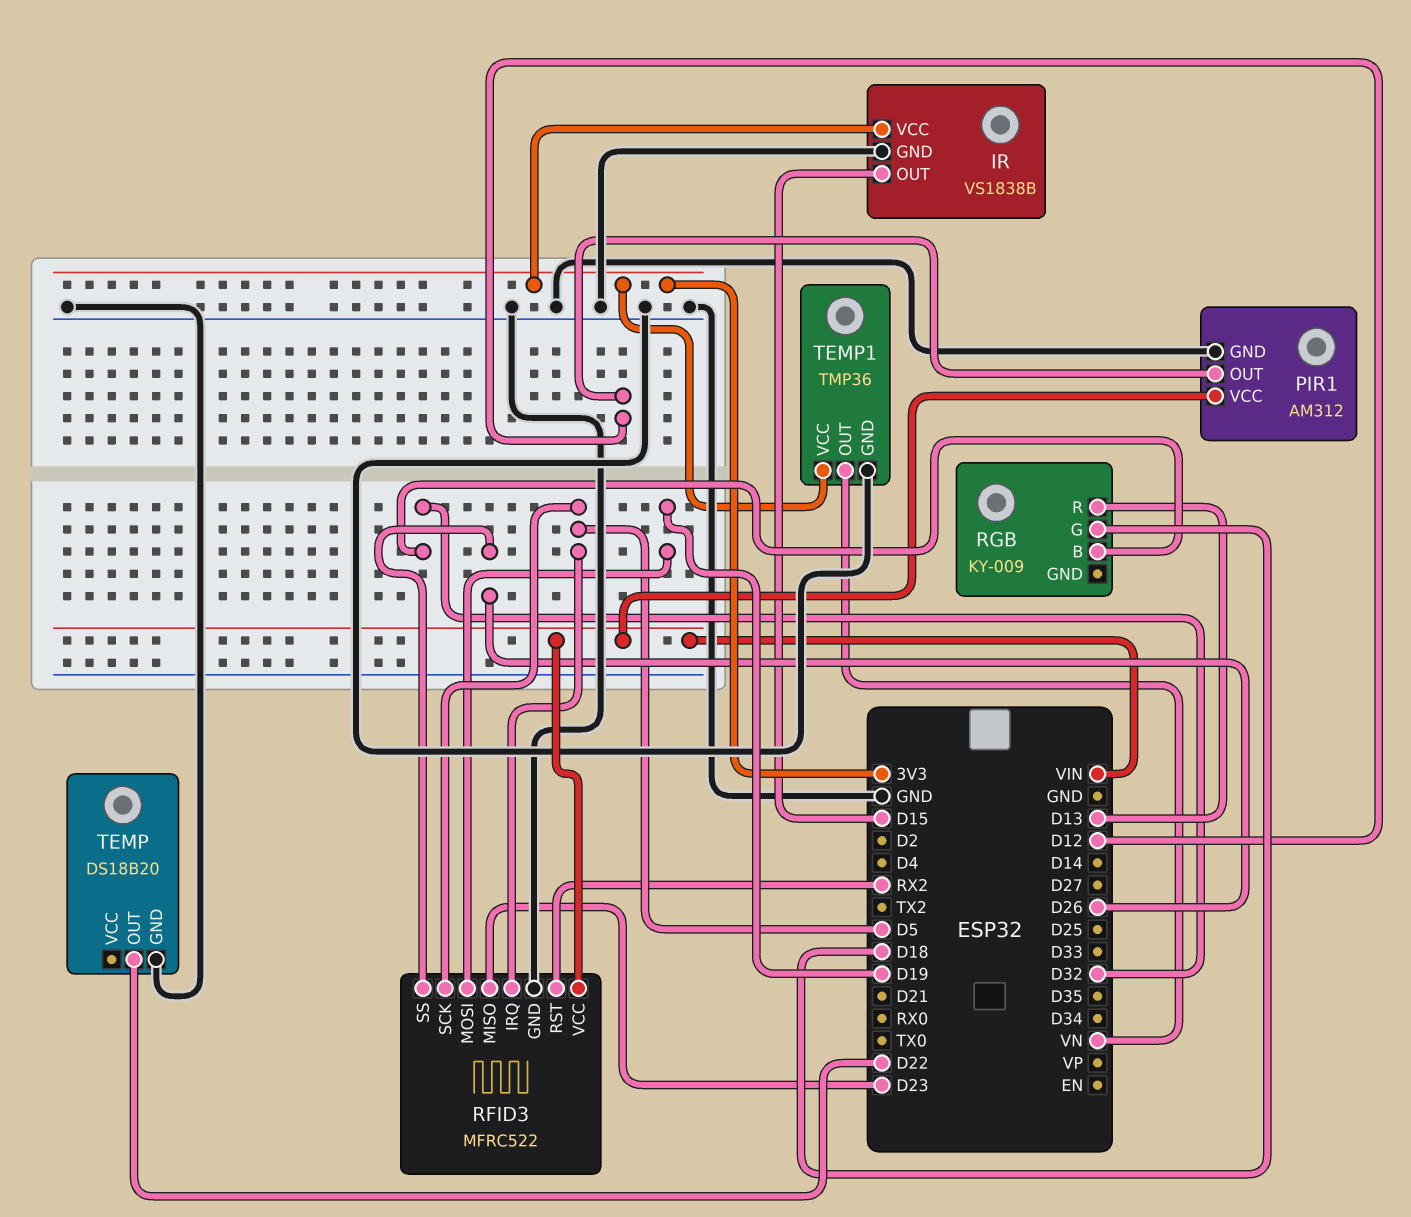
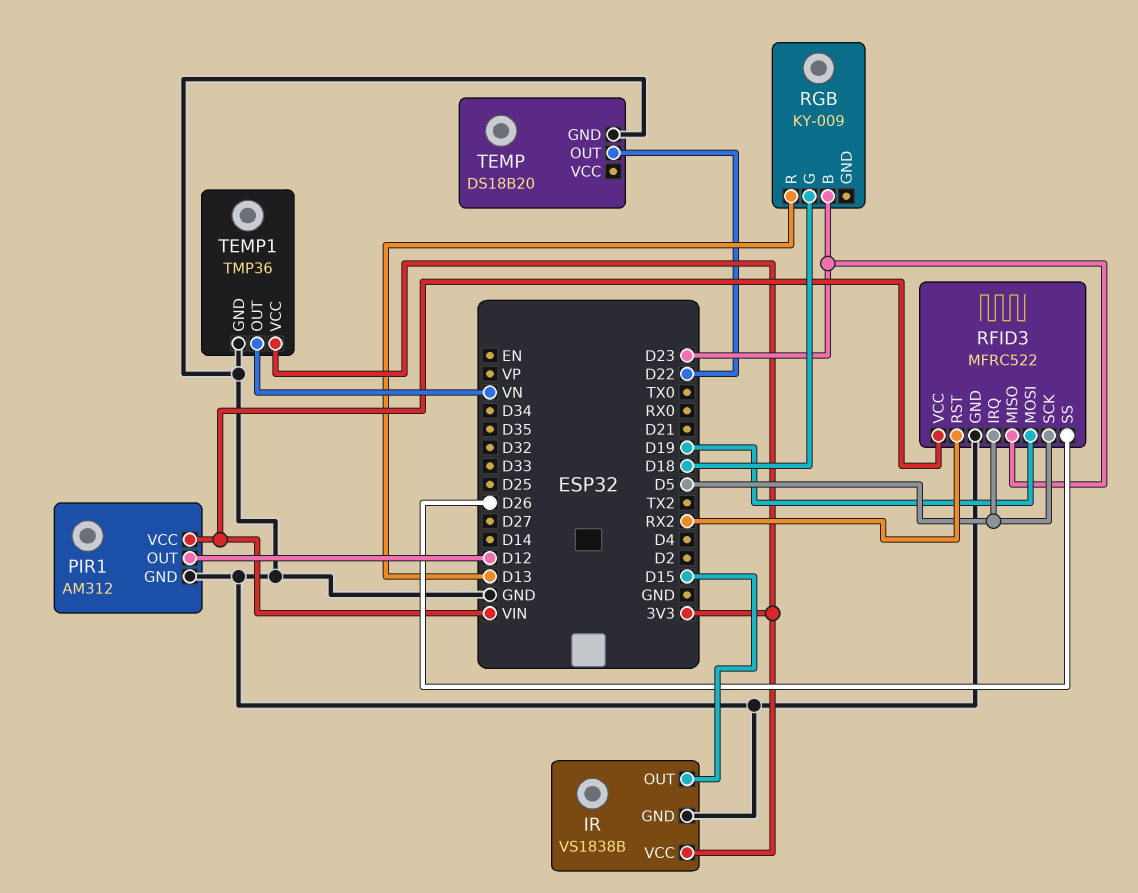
RGB pin B: D32 -> D23

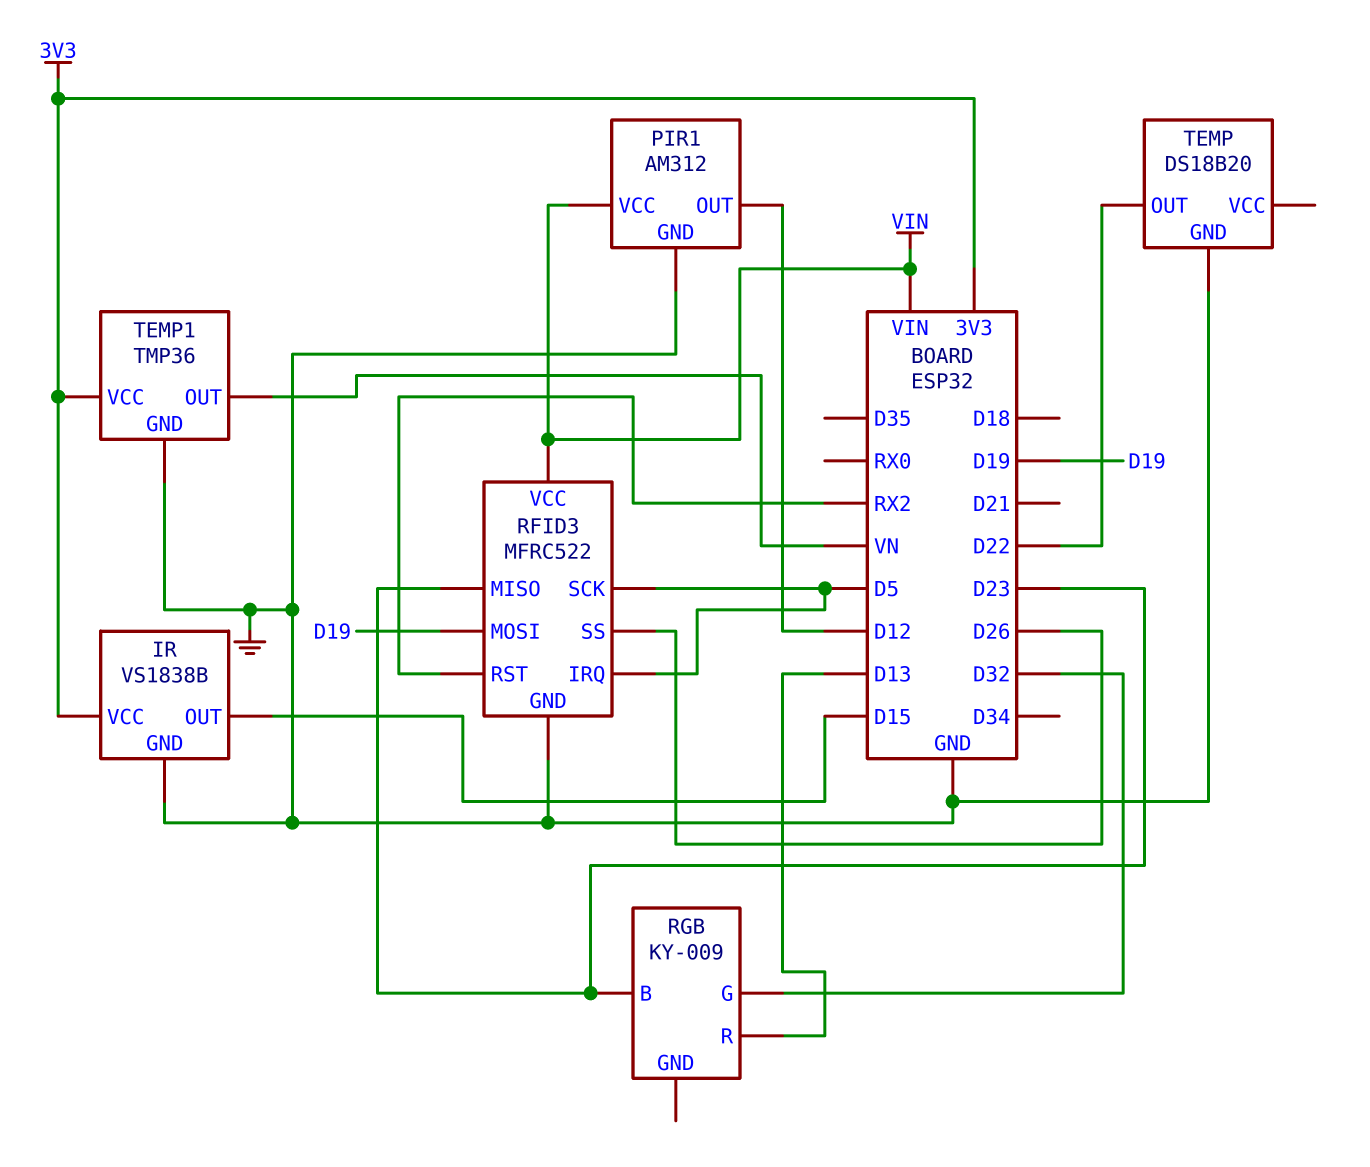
RGB pin G: D18 -> D32

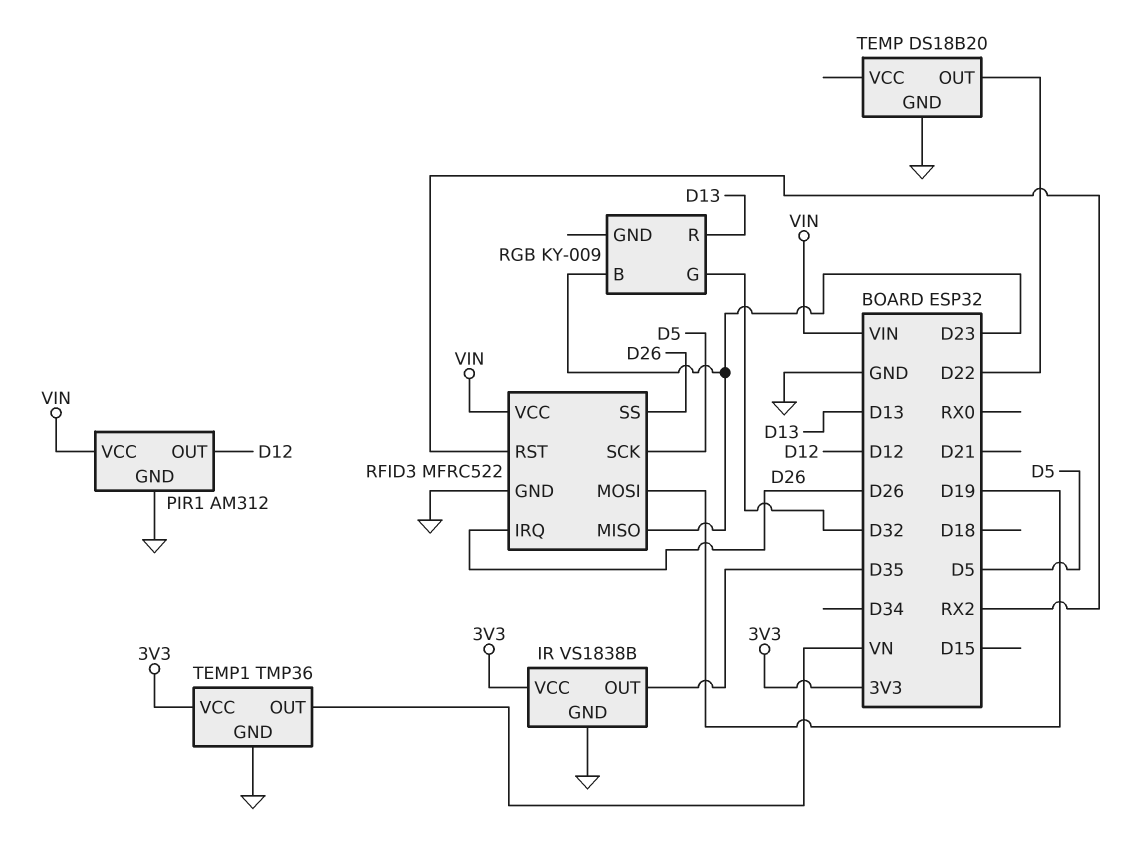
IR pin OUT: D15 -> D35
RFID3 pin IRQ: D5 -> D26

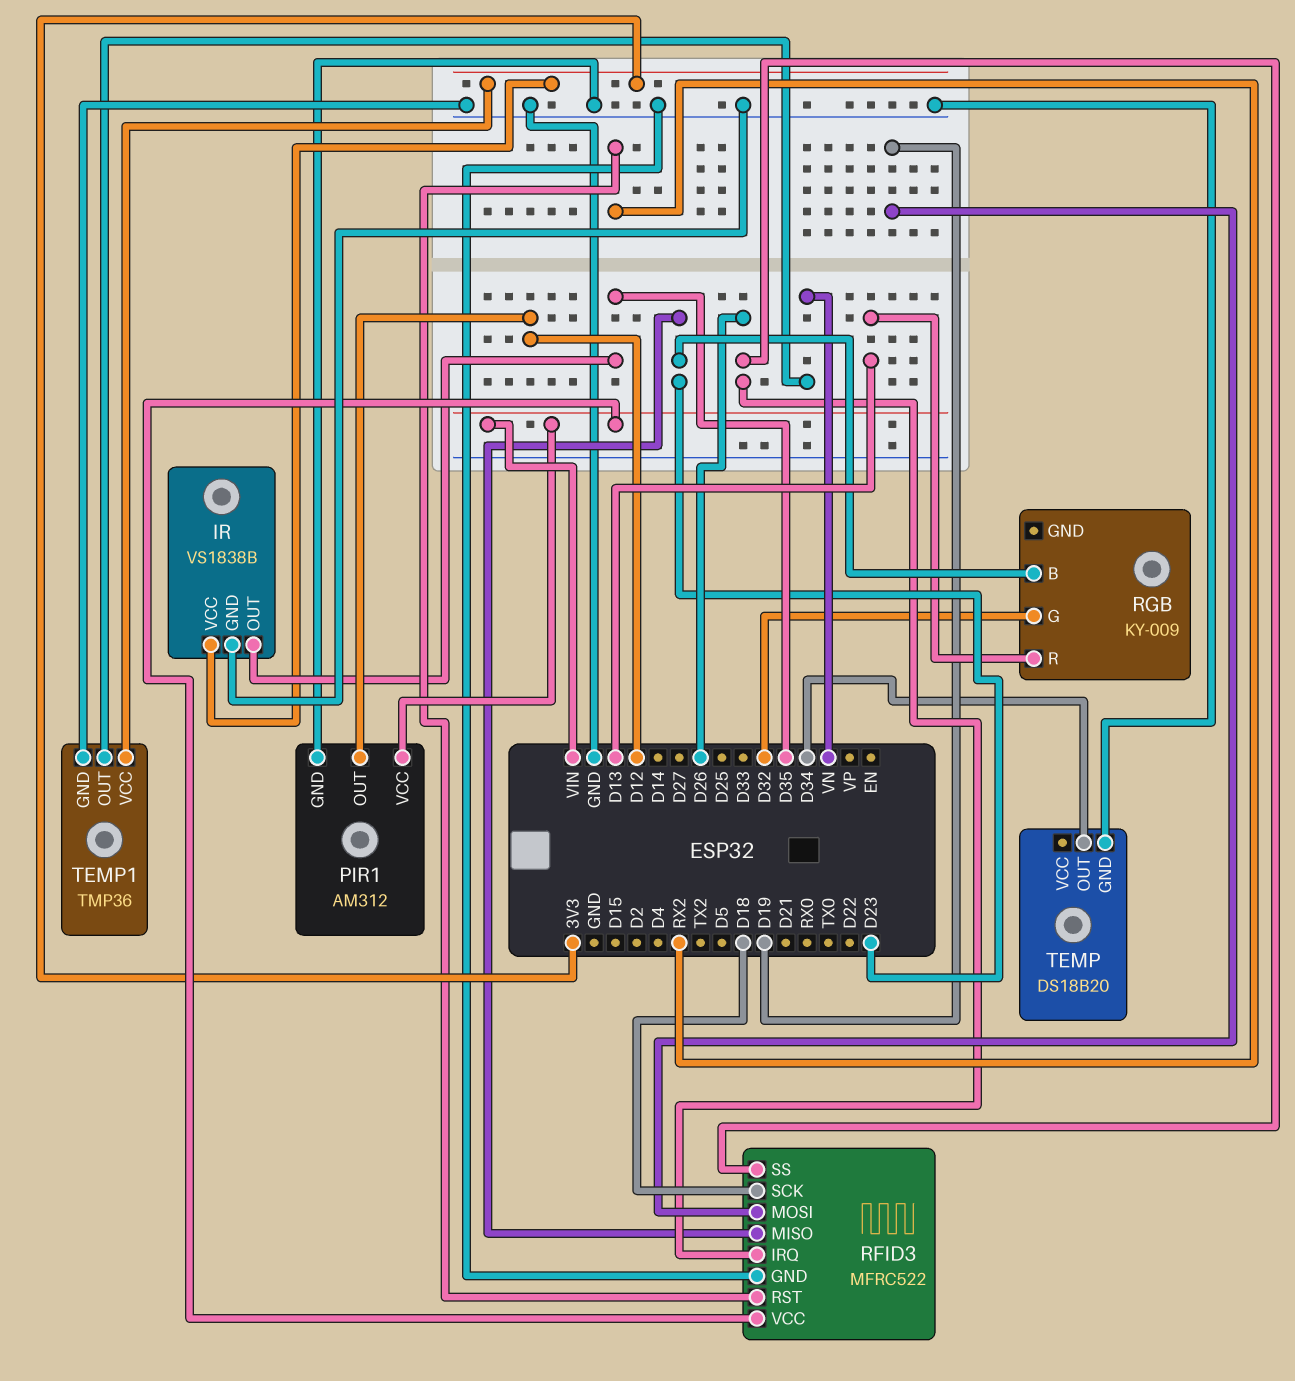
RFID3 pin SCK: D5 -> D18
TEMP pin OUT: D22 -> D34

